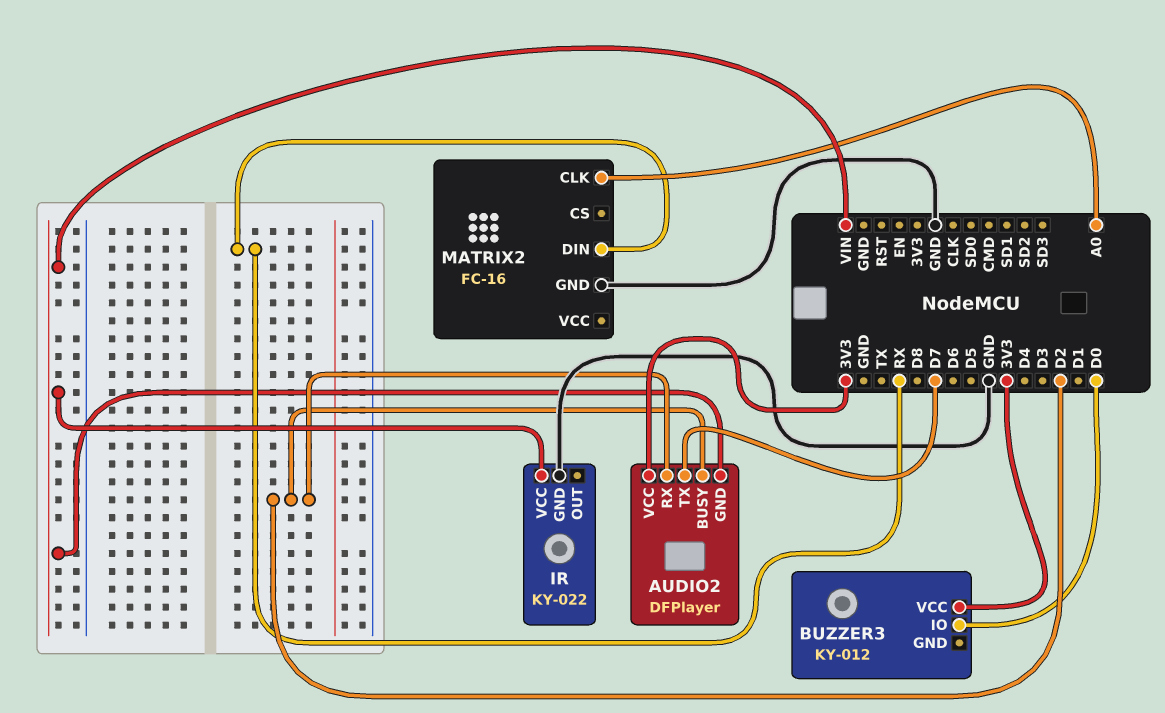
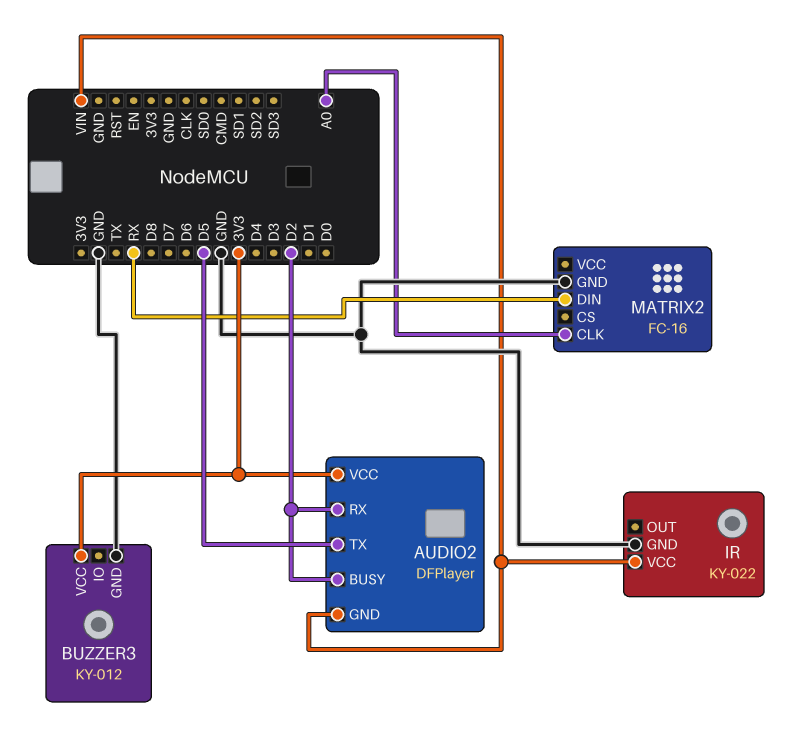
AUDIO2 pin TX: D7 -> D5
BUZZER3 pin GND: none -> GND
BUZZER3 pin IO: D0 -> none

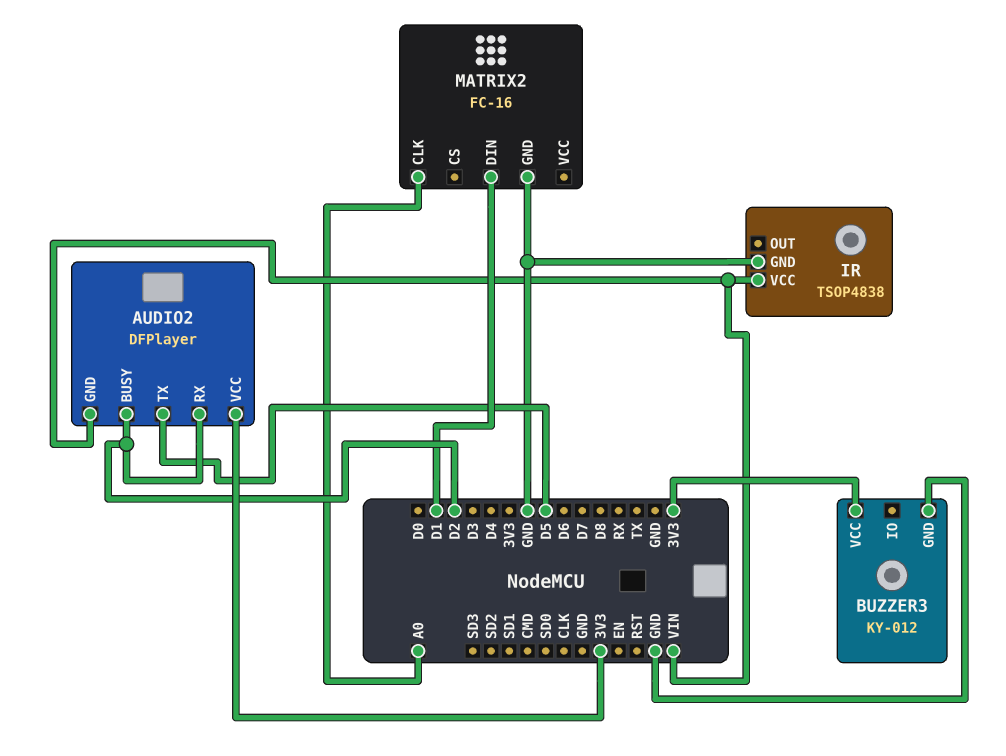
IR: KY-022 -> TSOP4838
MATRIX2 pin DIN: RX -> D1

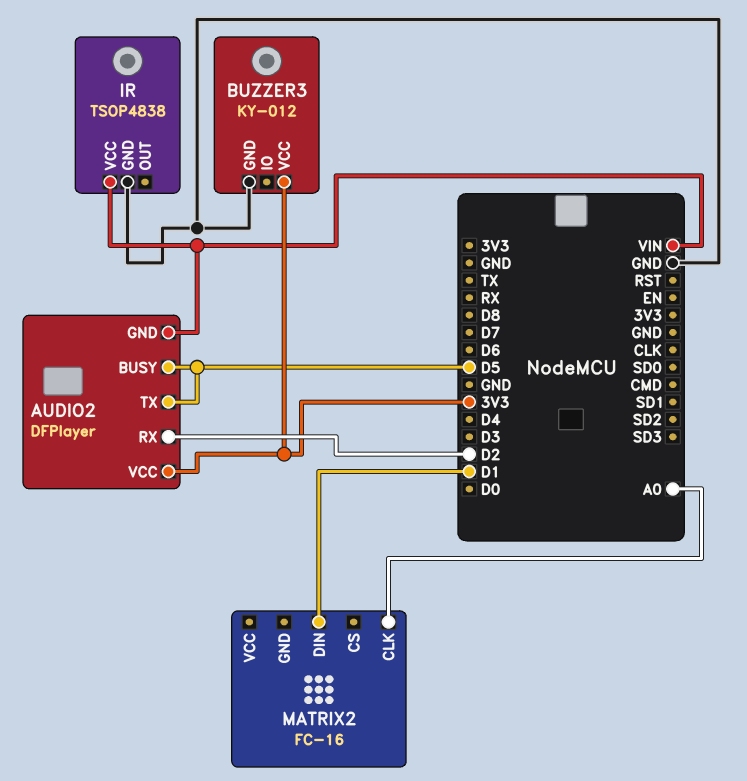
AUDIO2 pin BUSY: D2 -> D5
MATRIX2 pin GND: GND -> none

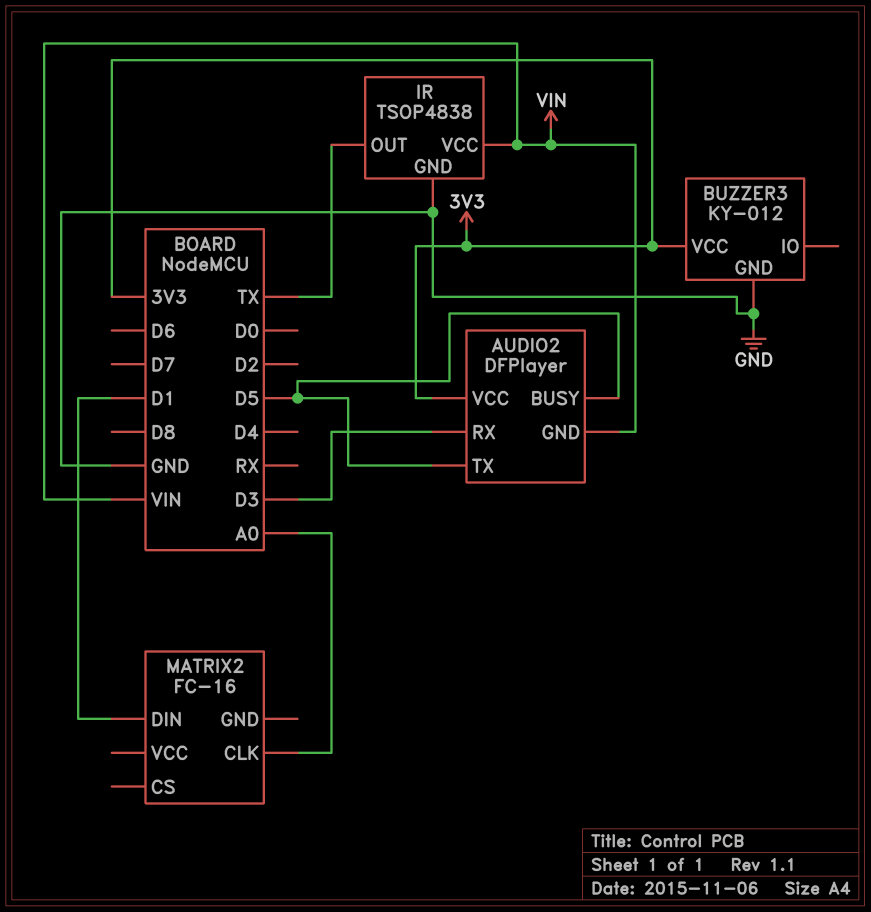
AUDIO2 pin RX: D2 -> D3
IR pin OUT: none -> TX

